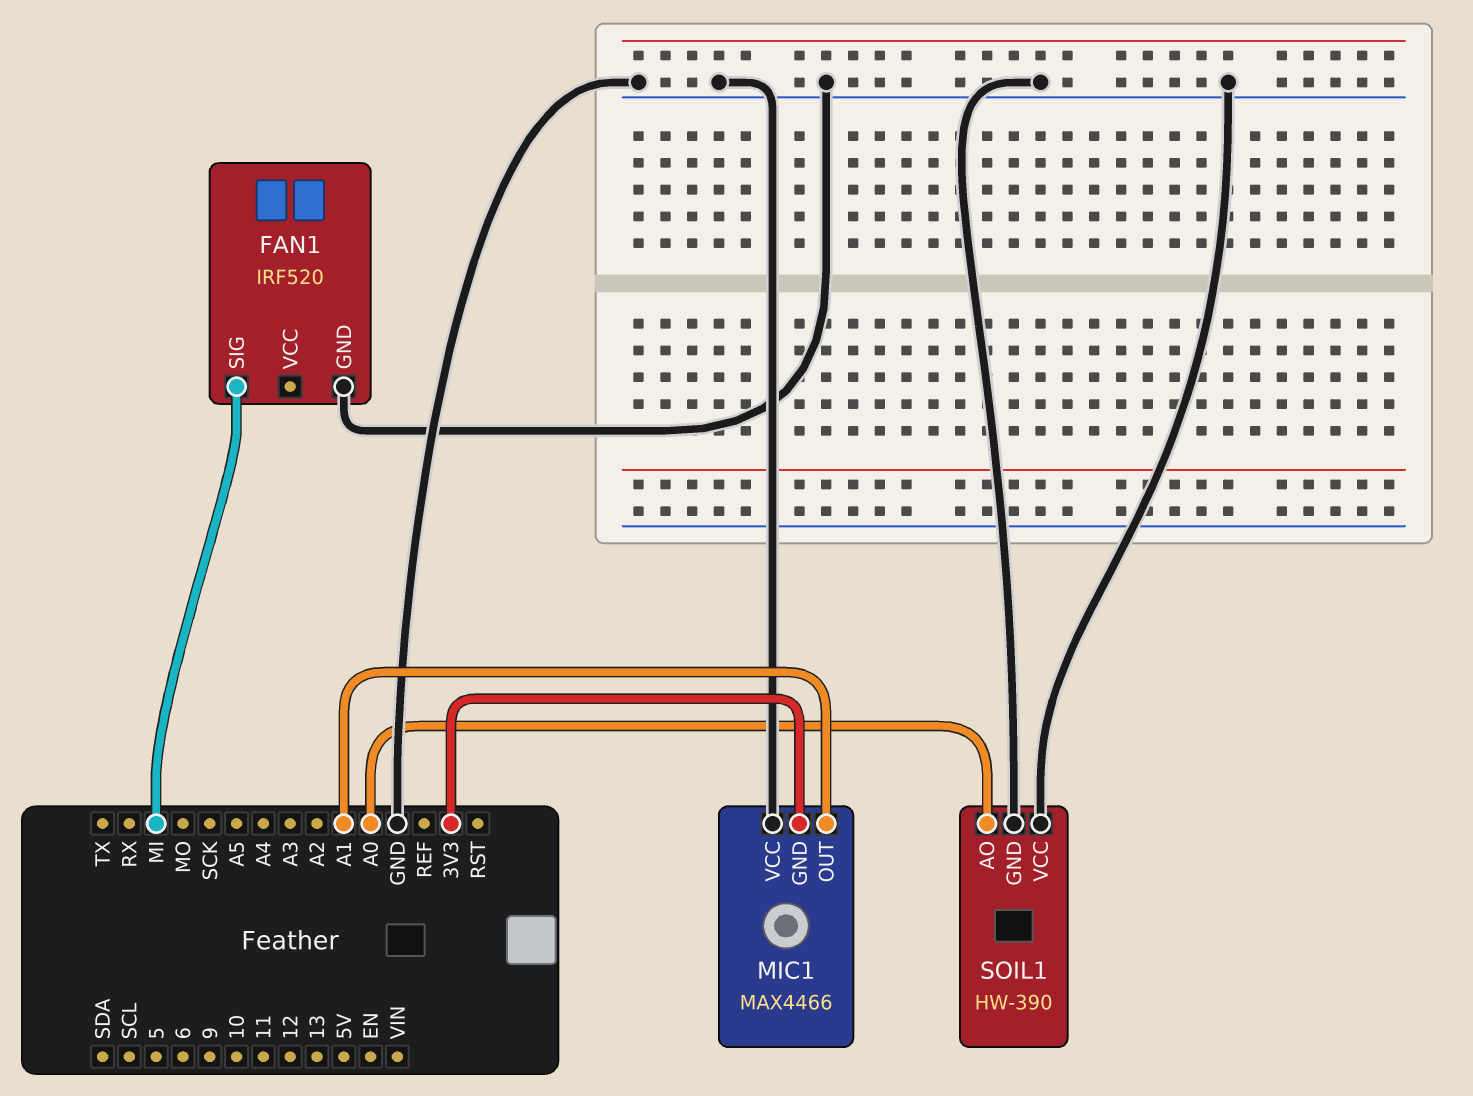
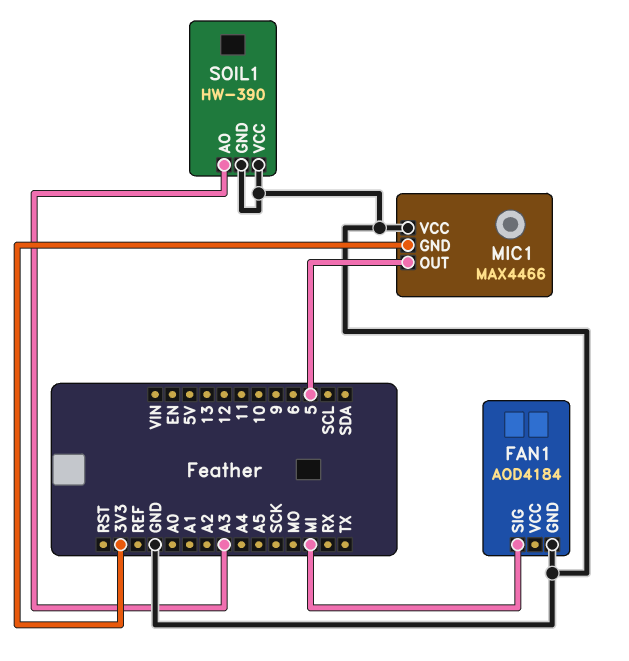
FAN1: IRF520 -> AOD4184
MIC1 pin OUT: A1 -> 5
SOIL1 pin AO: A0 -> A3

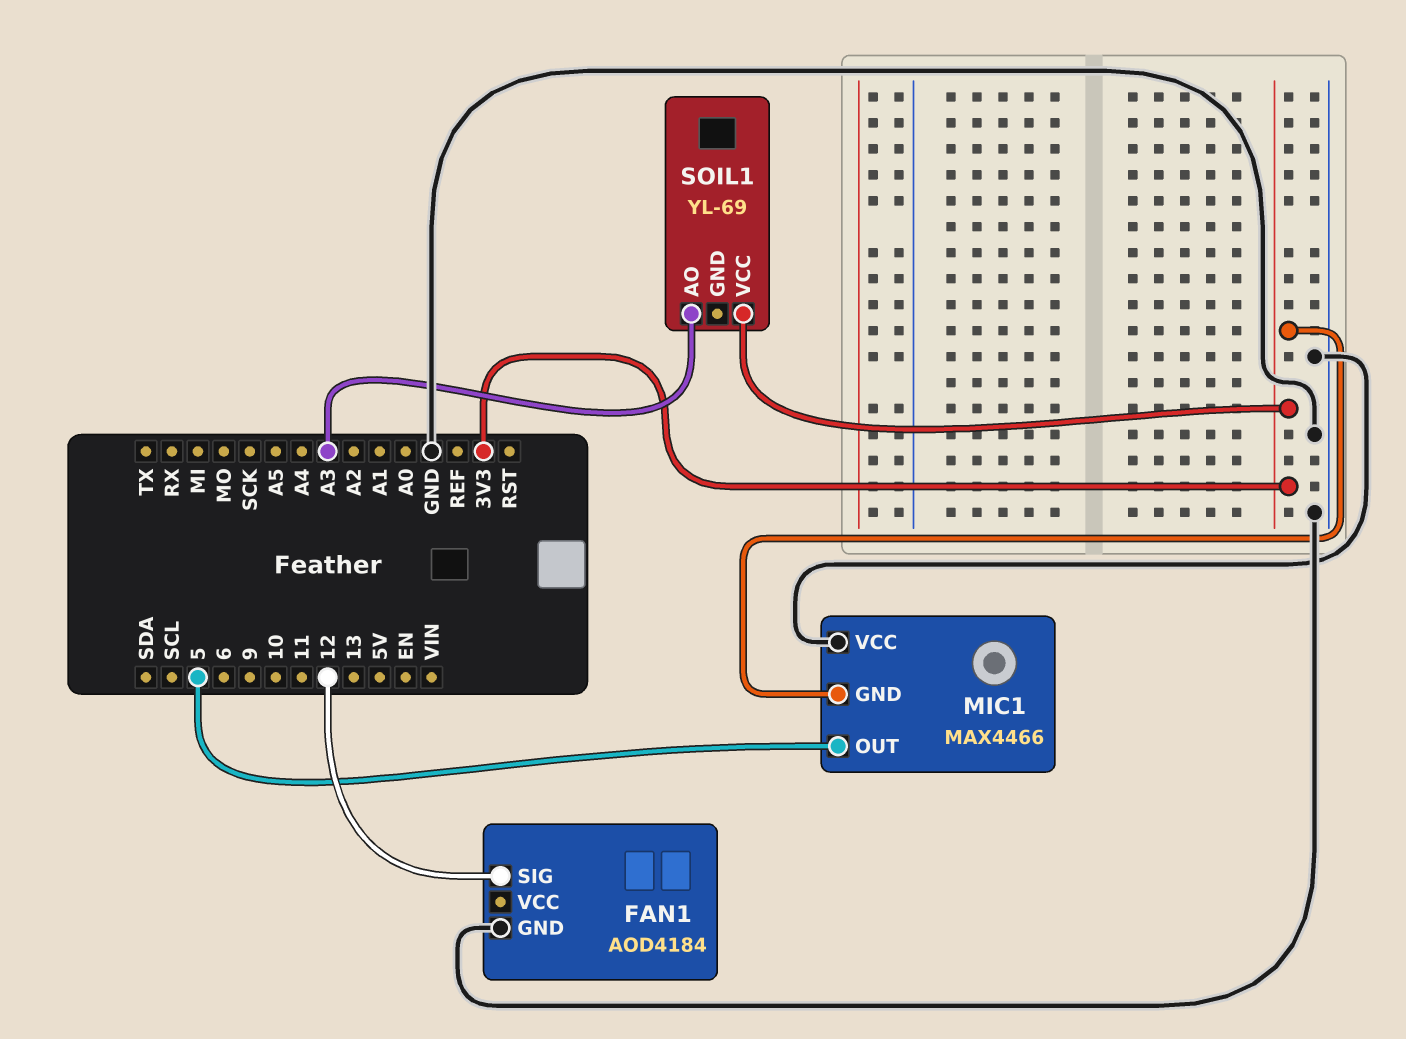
FAN1 pin SIG: MI -> 12
SOIL1: HW-390 -> YL-69
SOIL1 pin GND: GND -> none
SOIL1 pin VCC: GND -> 3V3

